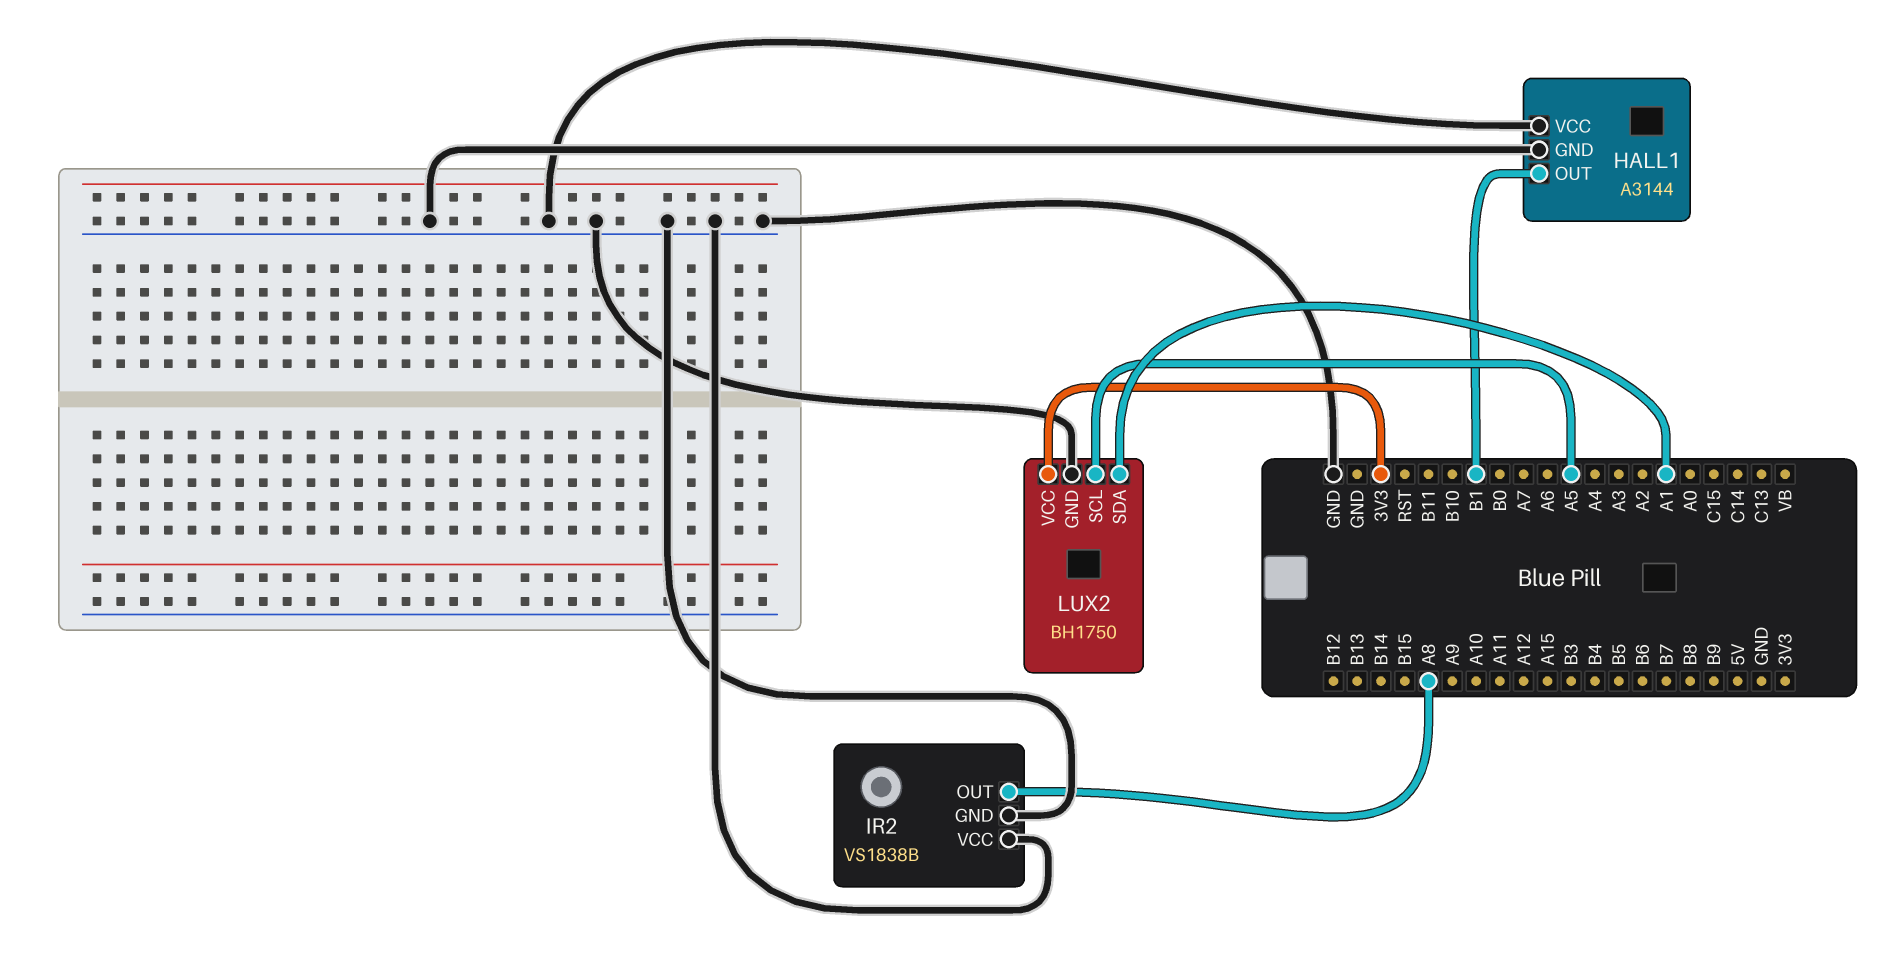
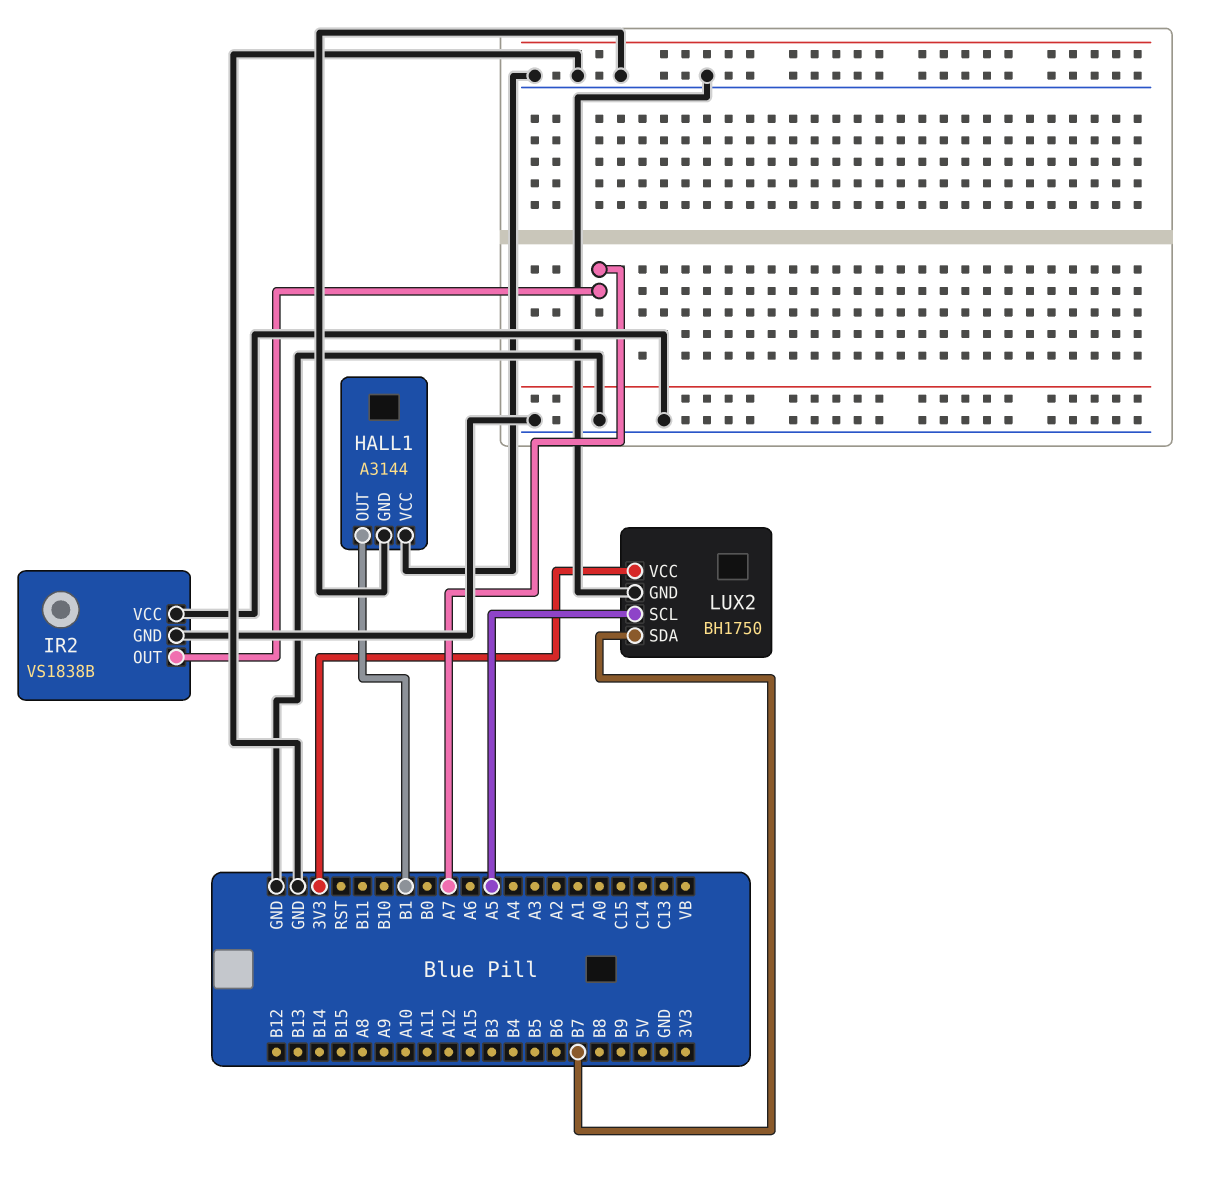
IR2 pin OUT: A8 -> A7
LUX2 pin SDA: A1 -> B7

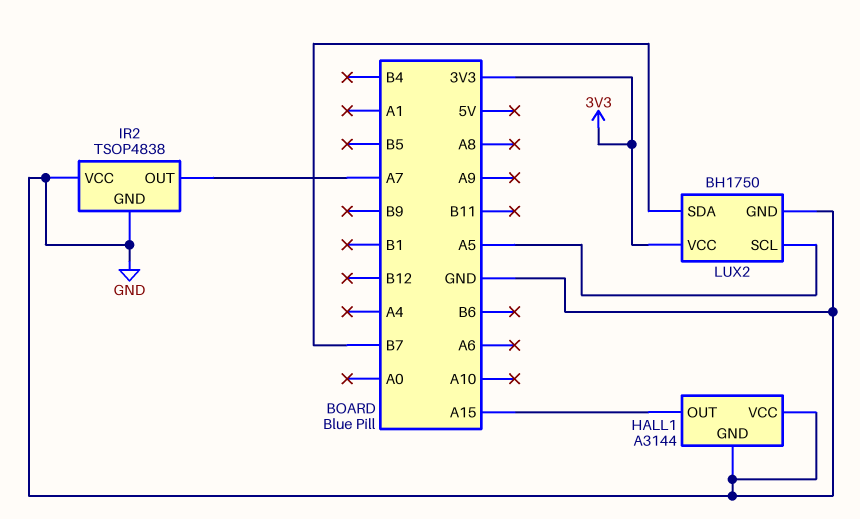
HALL1 pin OUT: B1 -> A15
IR2: VS1838B -> TSOP4838

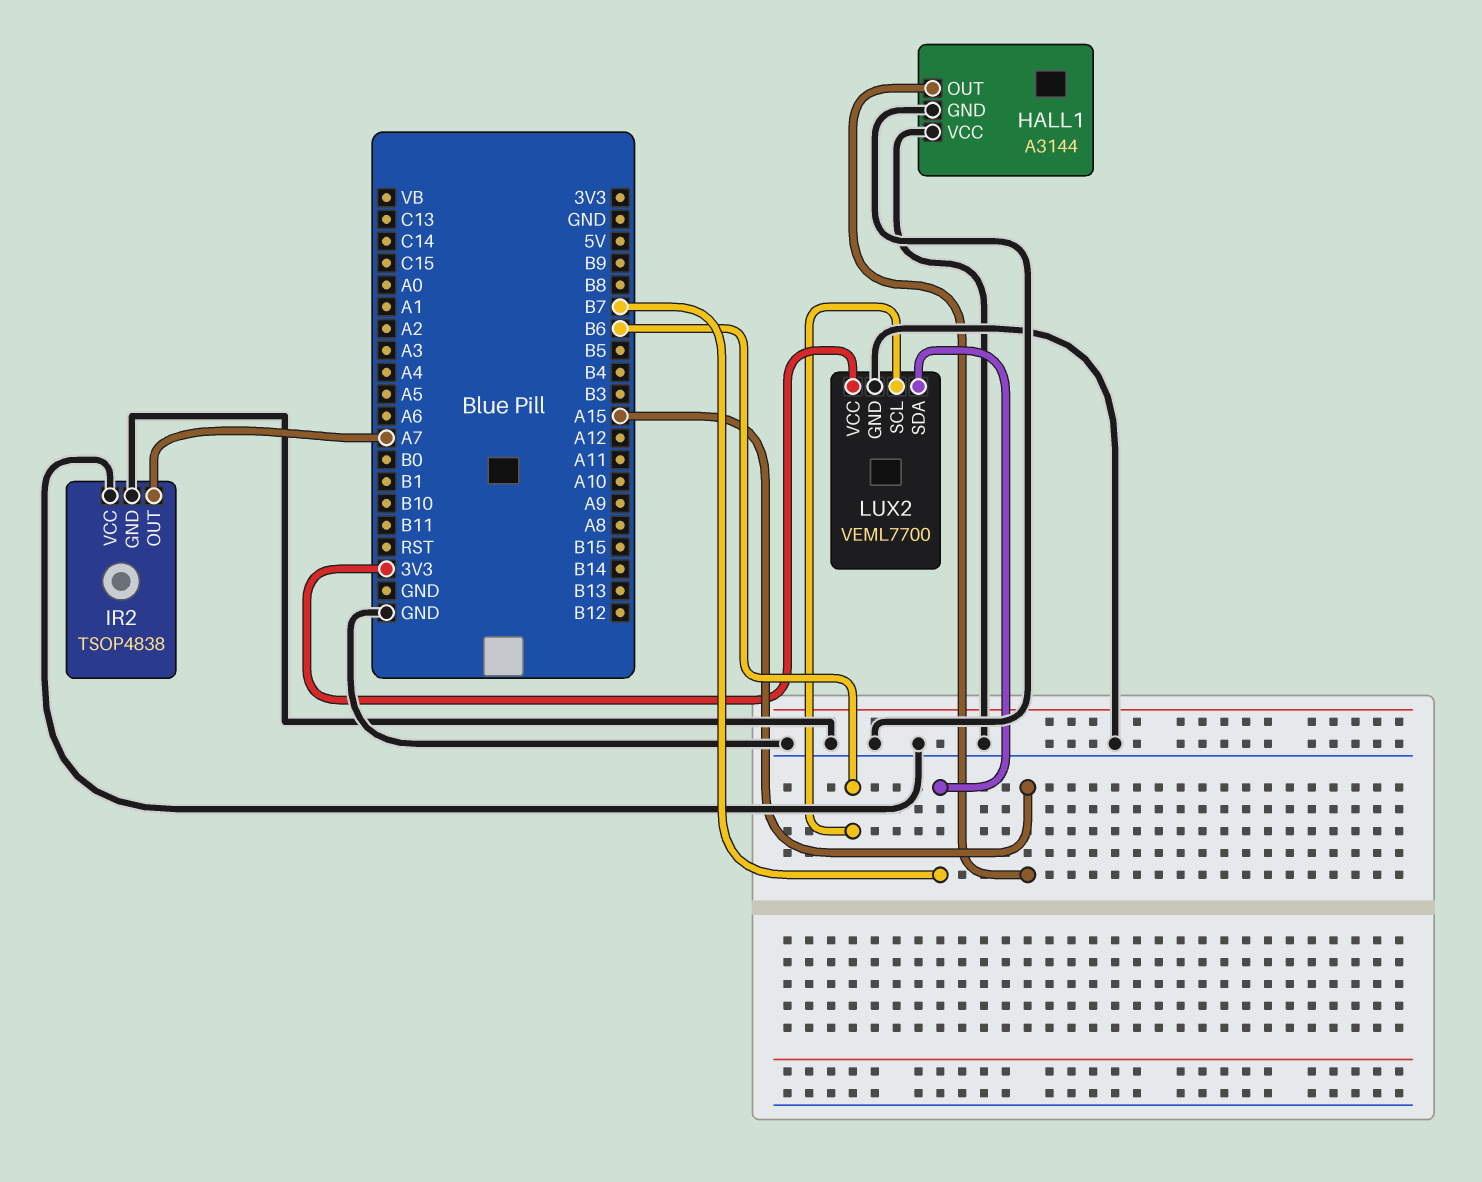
LUX2: BH1750 -> VEML7700
LUX2 pin SCL: A5 -> B6

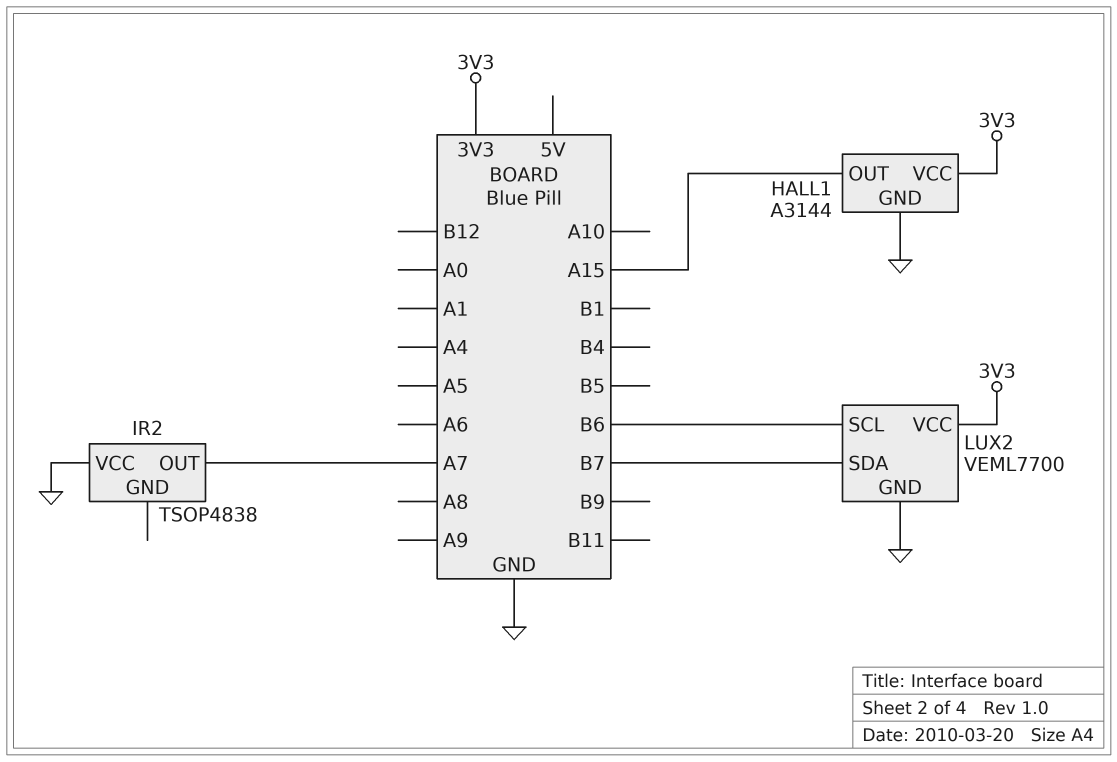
HALL1 pin VCC: GND -> 3V3
IR2 pin GND: GND -> none

